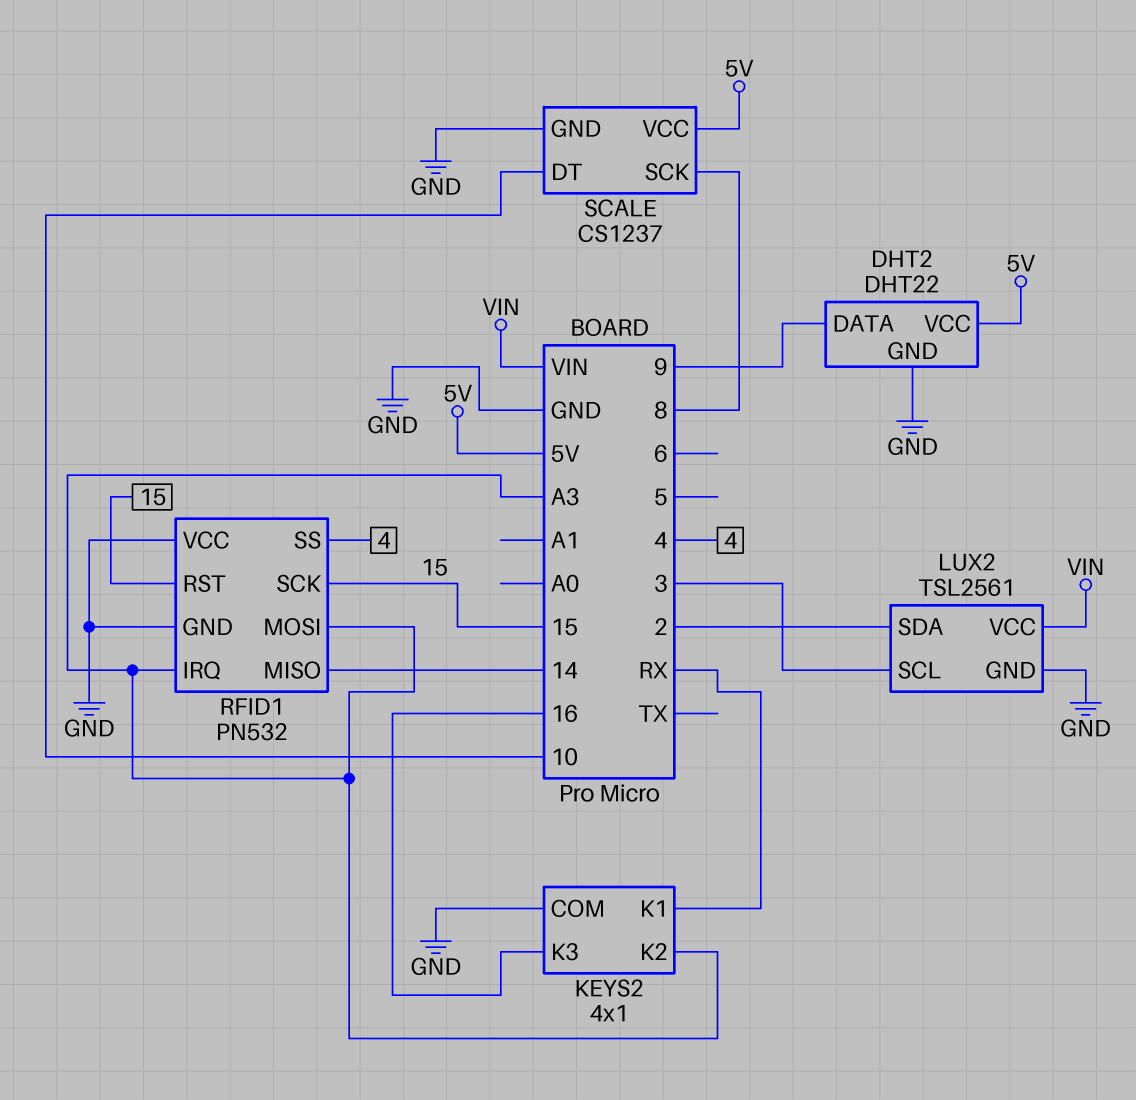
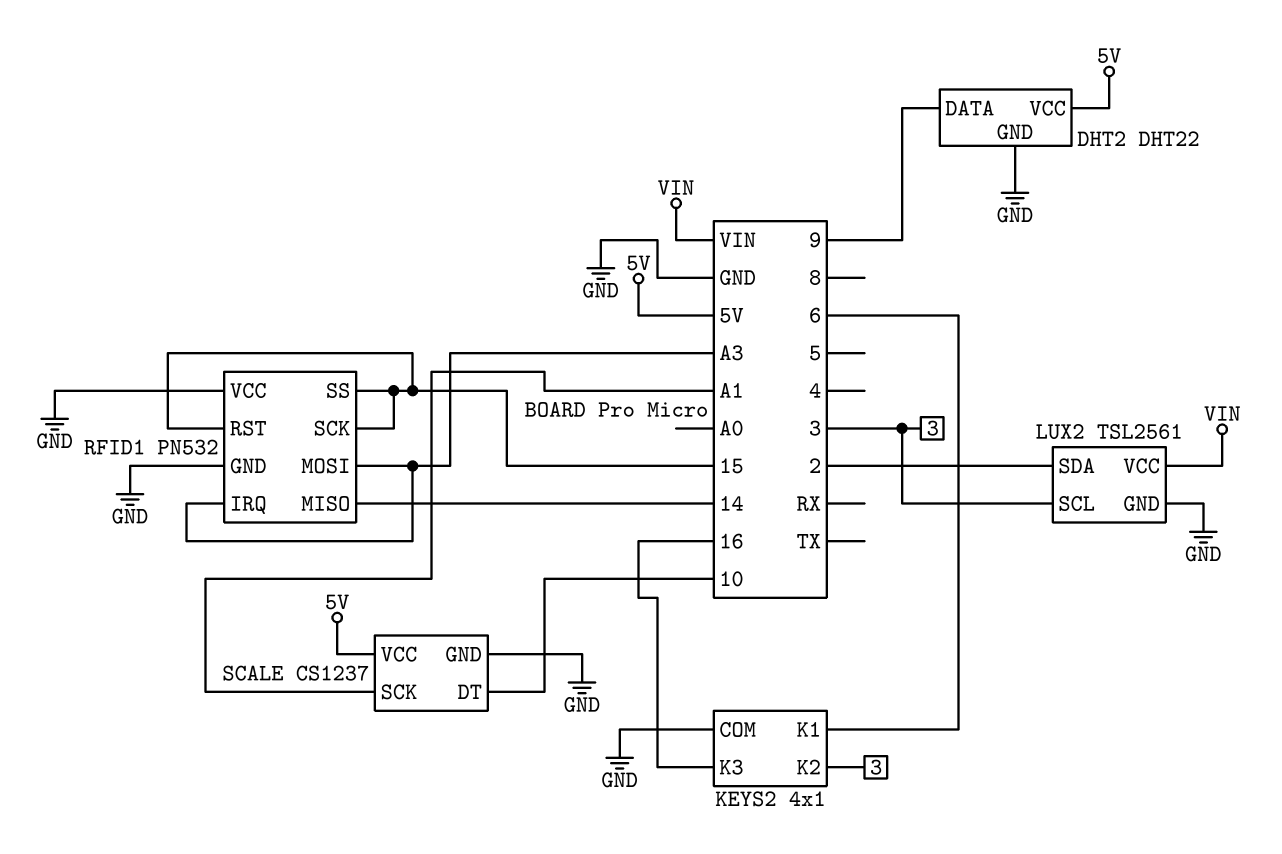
KEYS2 pin K1: RX -> 6
KEYS2 pin K2: A3 -> 3
RFID1 pin SS: 4 -> 15
SCALE pin SCK: 8 -> A1

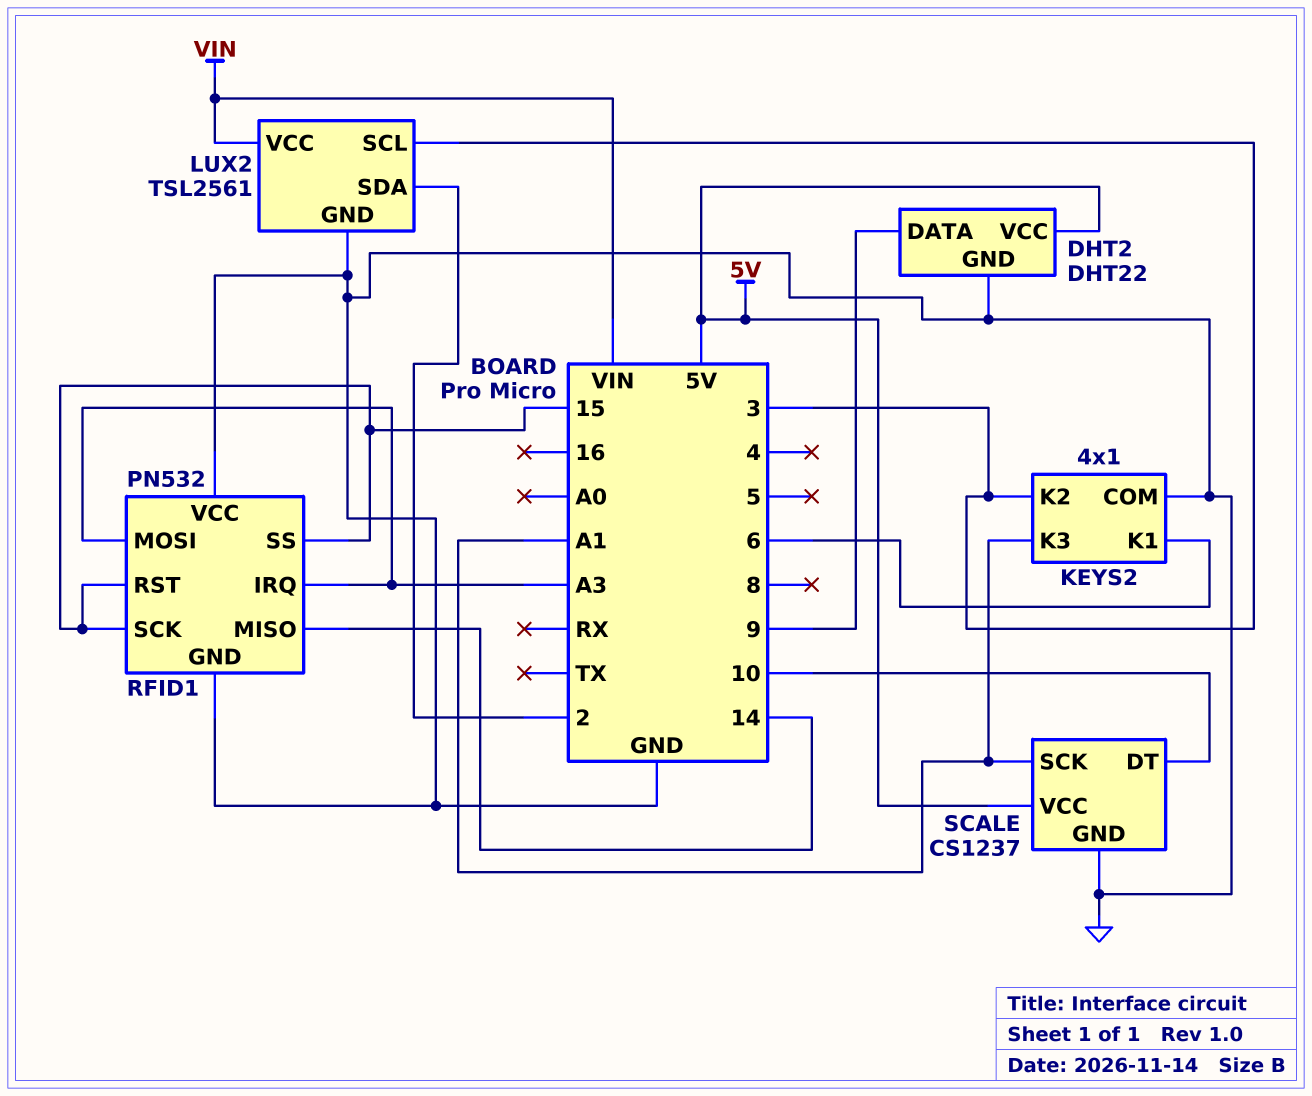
KEYS2 pin K3: 16 -> A1

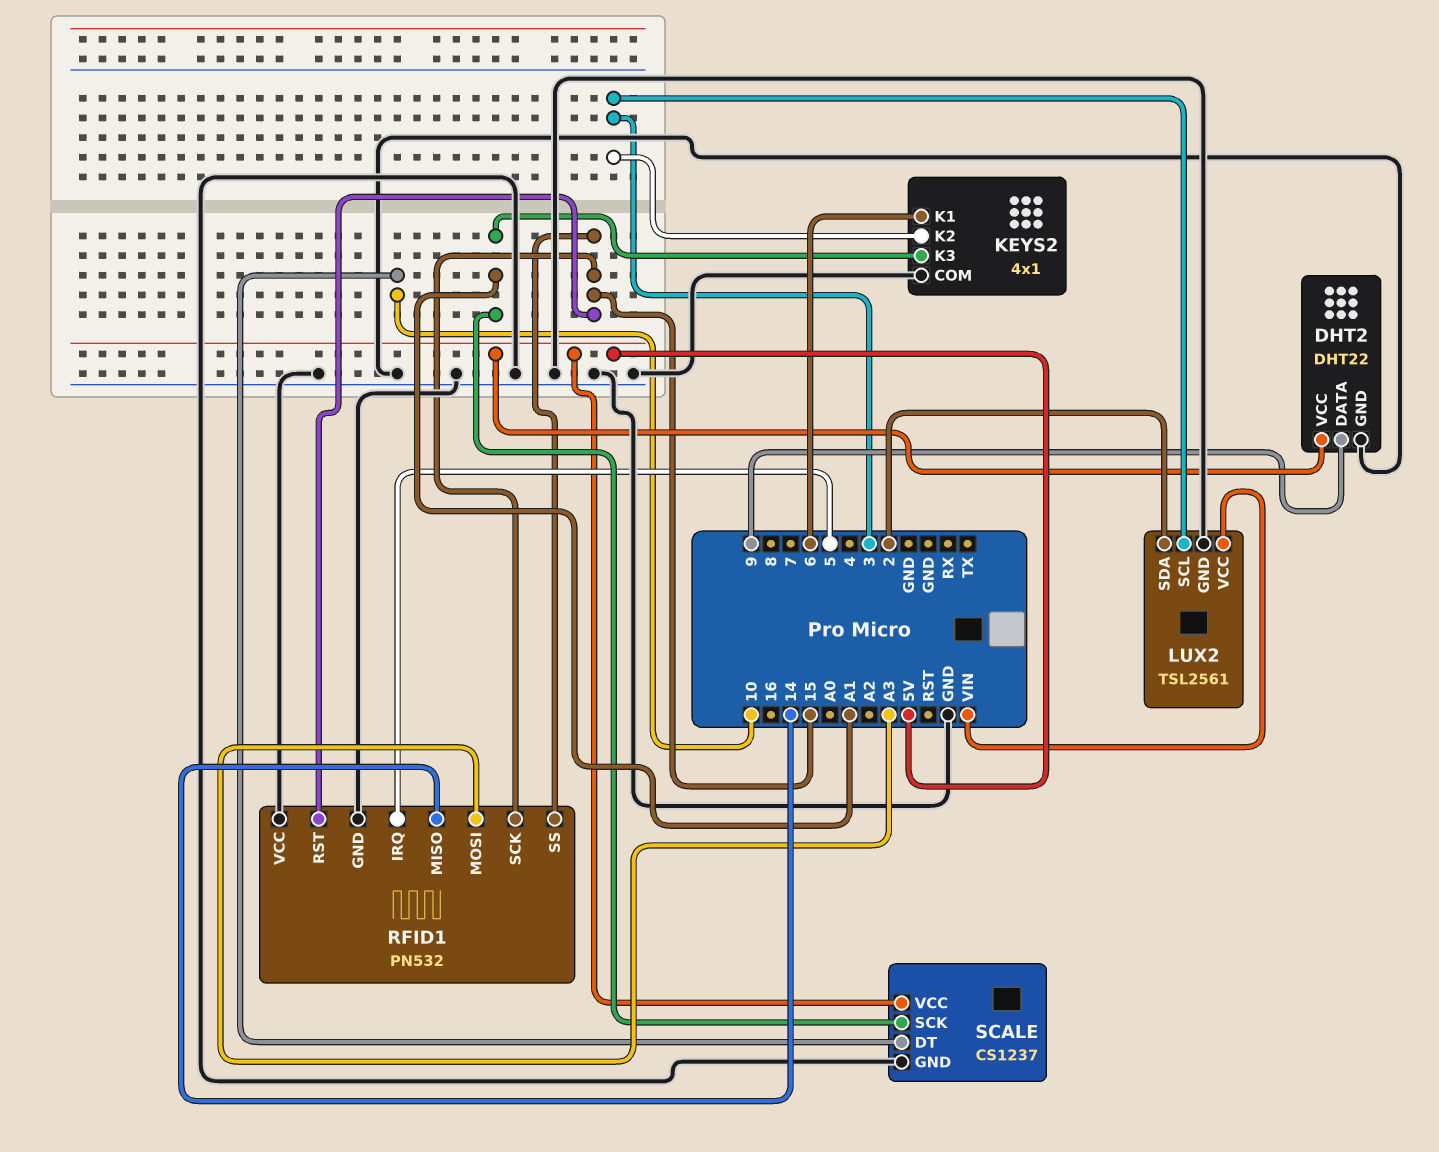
RFID1 pin IRQ: A3 -> 5

